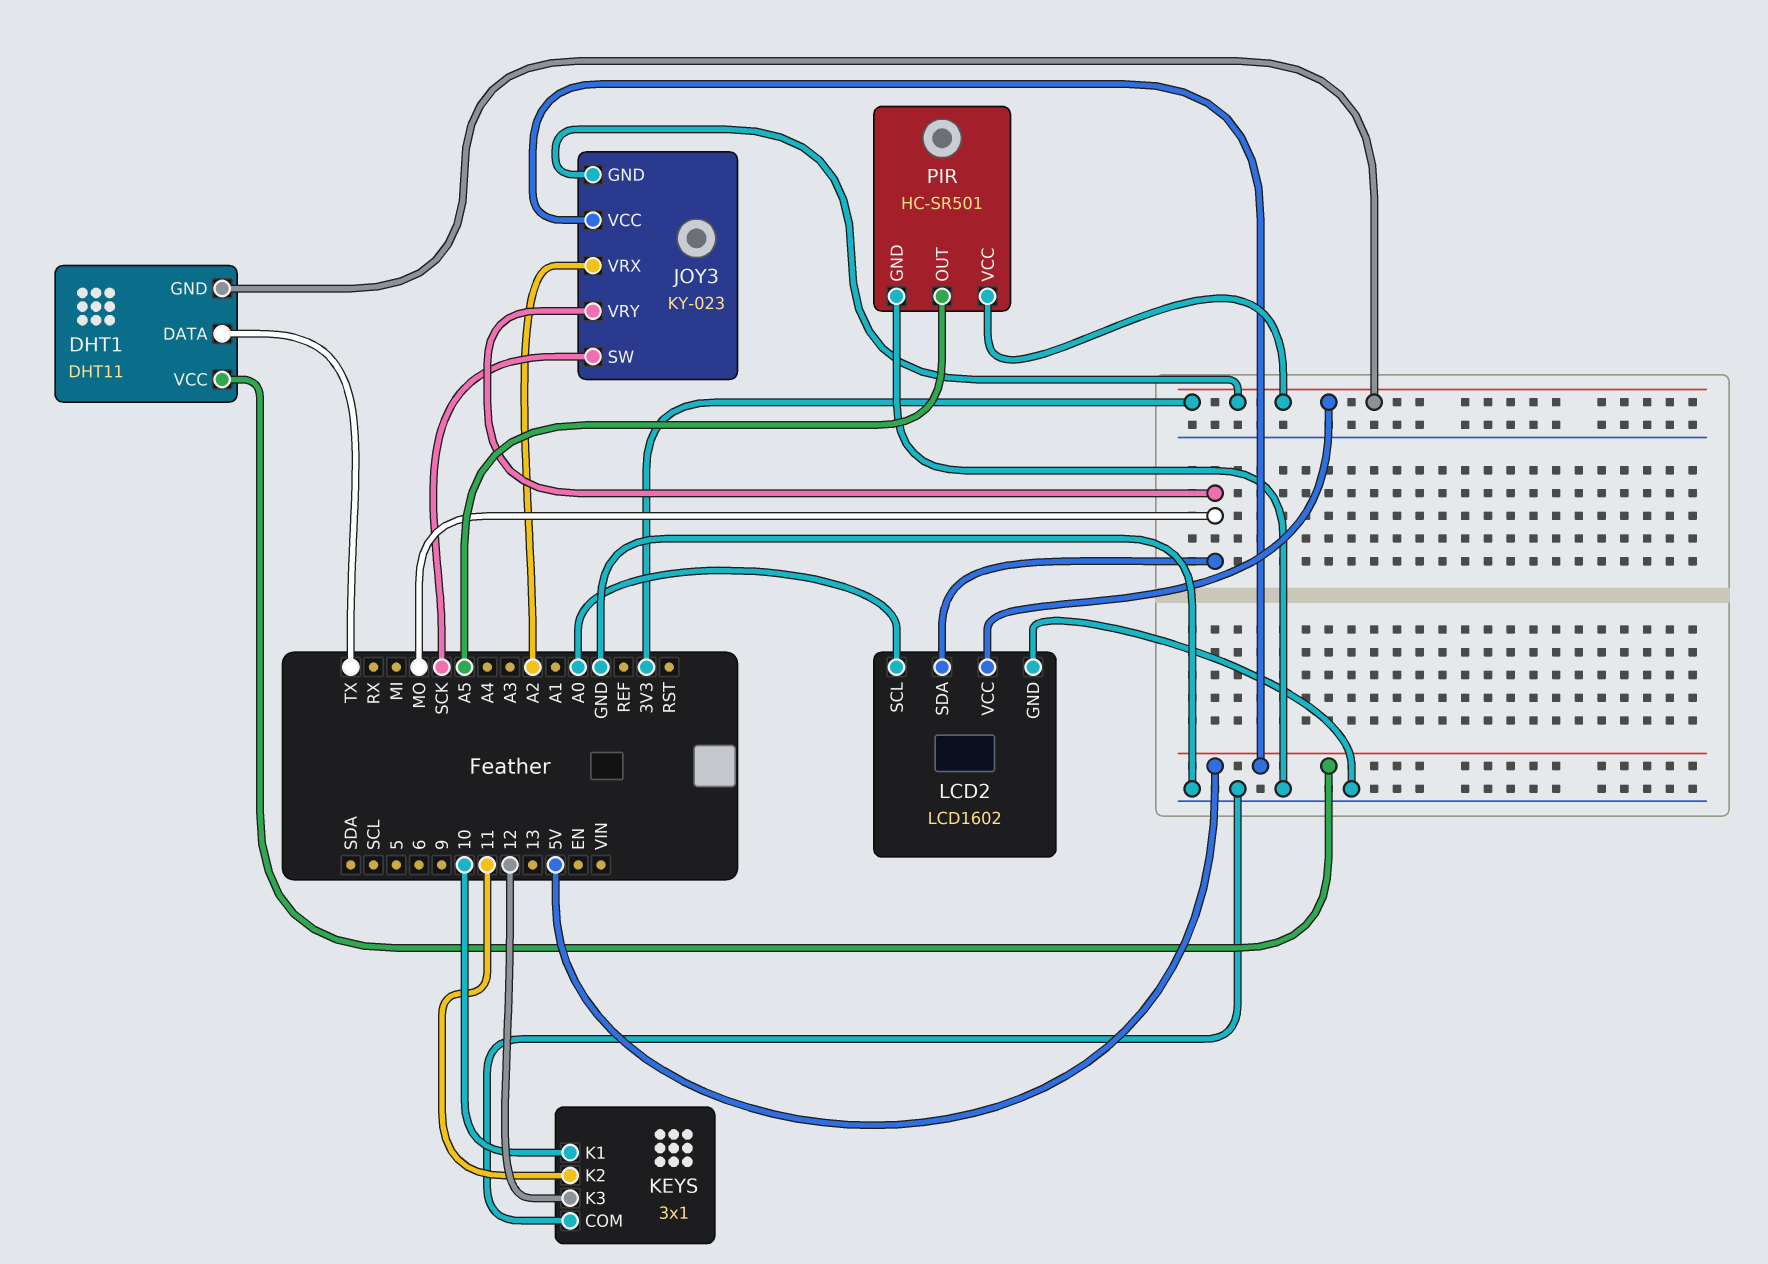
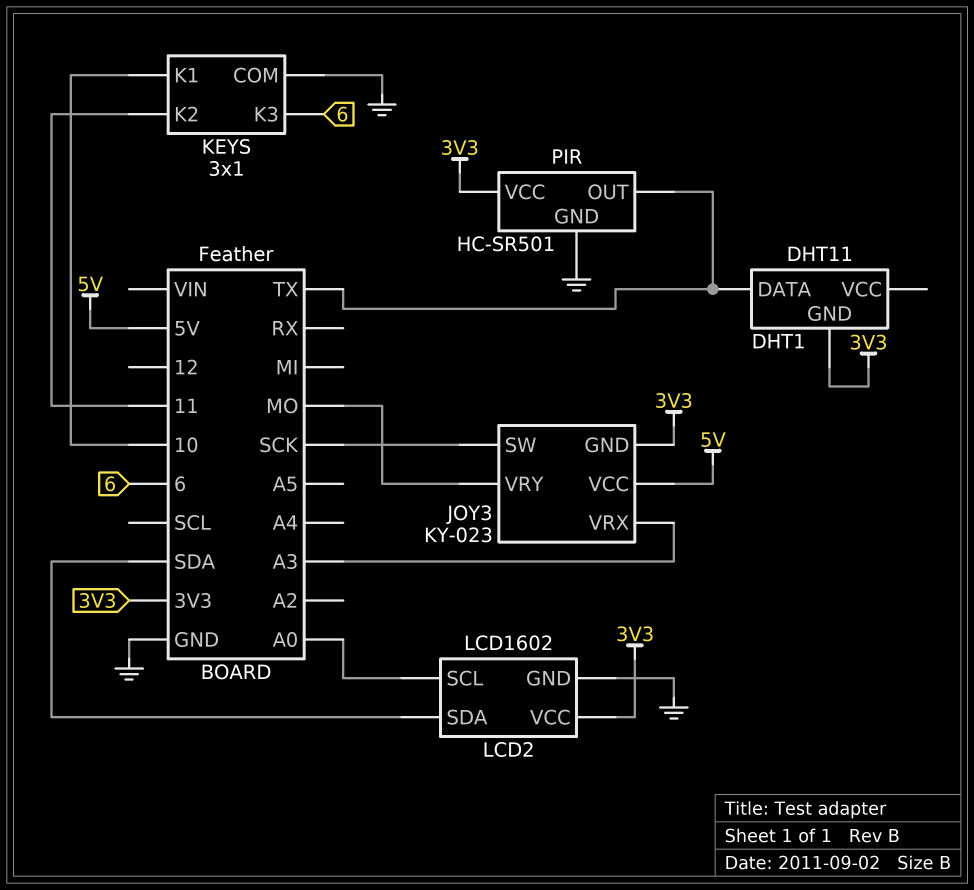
DHT1 pin VCC: 5V -> none
JOY3 pin VRX: A2 -> A3
KEYS pin K3: 12 -> 6
LCD2 pin SDA: MO -> SDA
PIR pin OUT: A5 -> TX

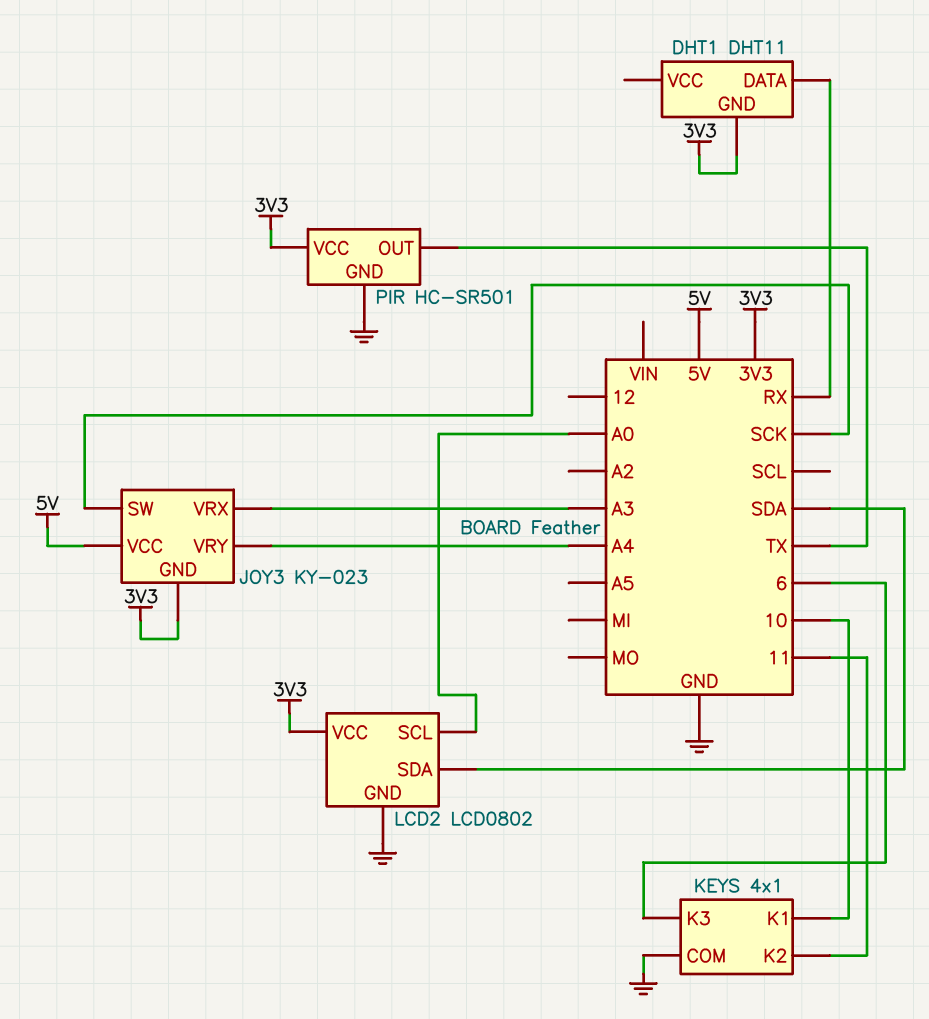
DHT1 pin DATA: TX -> RX
JOY3 pin VRY: MO -> A4
KEYS: 3x1 -> 4x1
LCD2: LCD1602 -> LCD0802

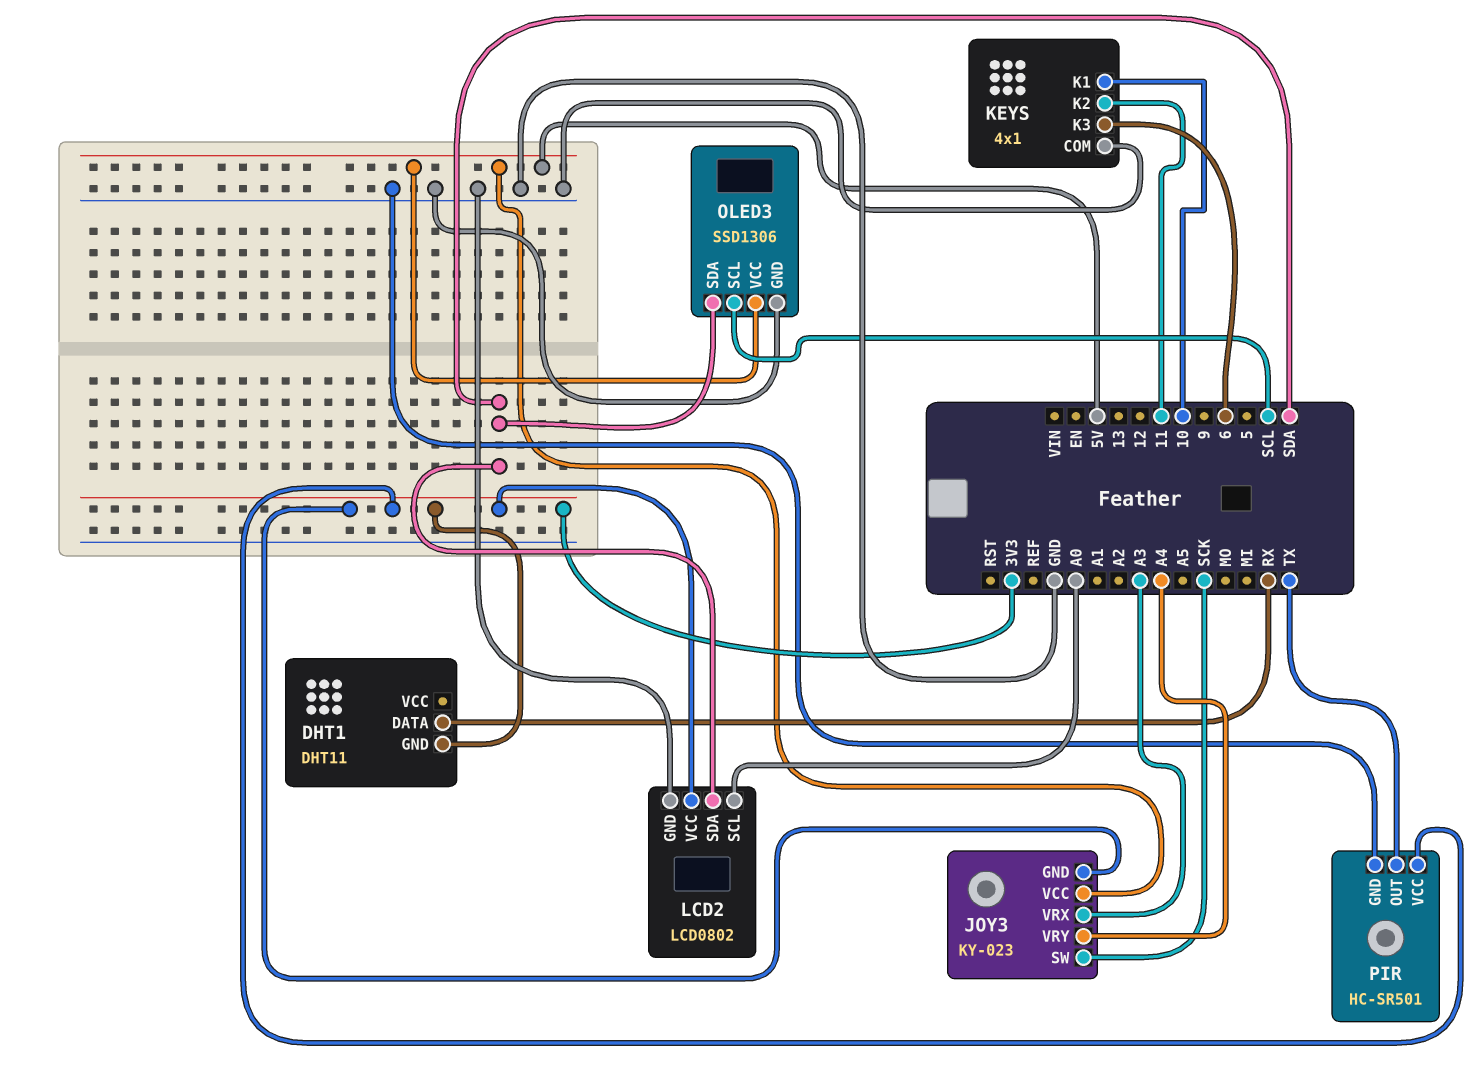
OLED3: none -> SSD1306
OLED3 pin GND: none -> GND
OLED3 pin SCL: none -> SCL
OLED3 pin SDA: none -> SDA
OLED3 pin VCC: none -> 5V

